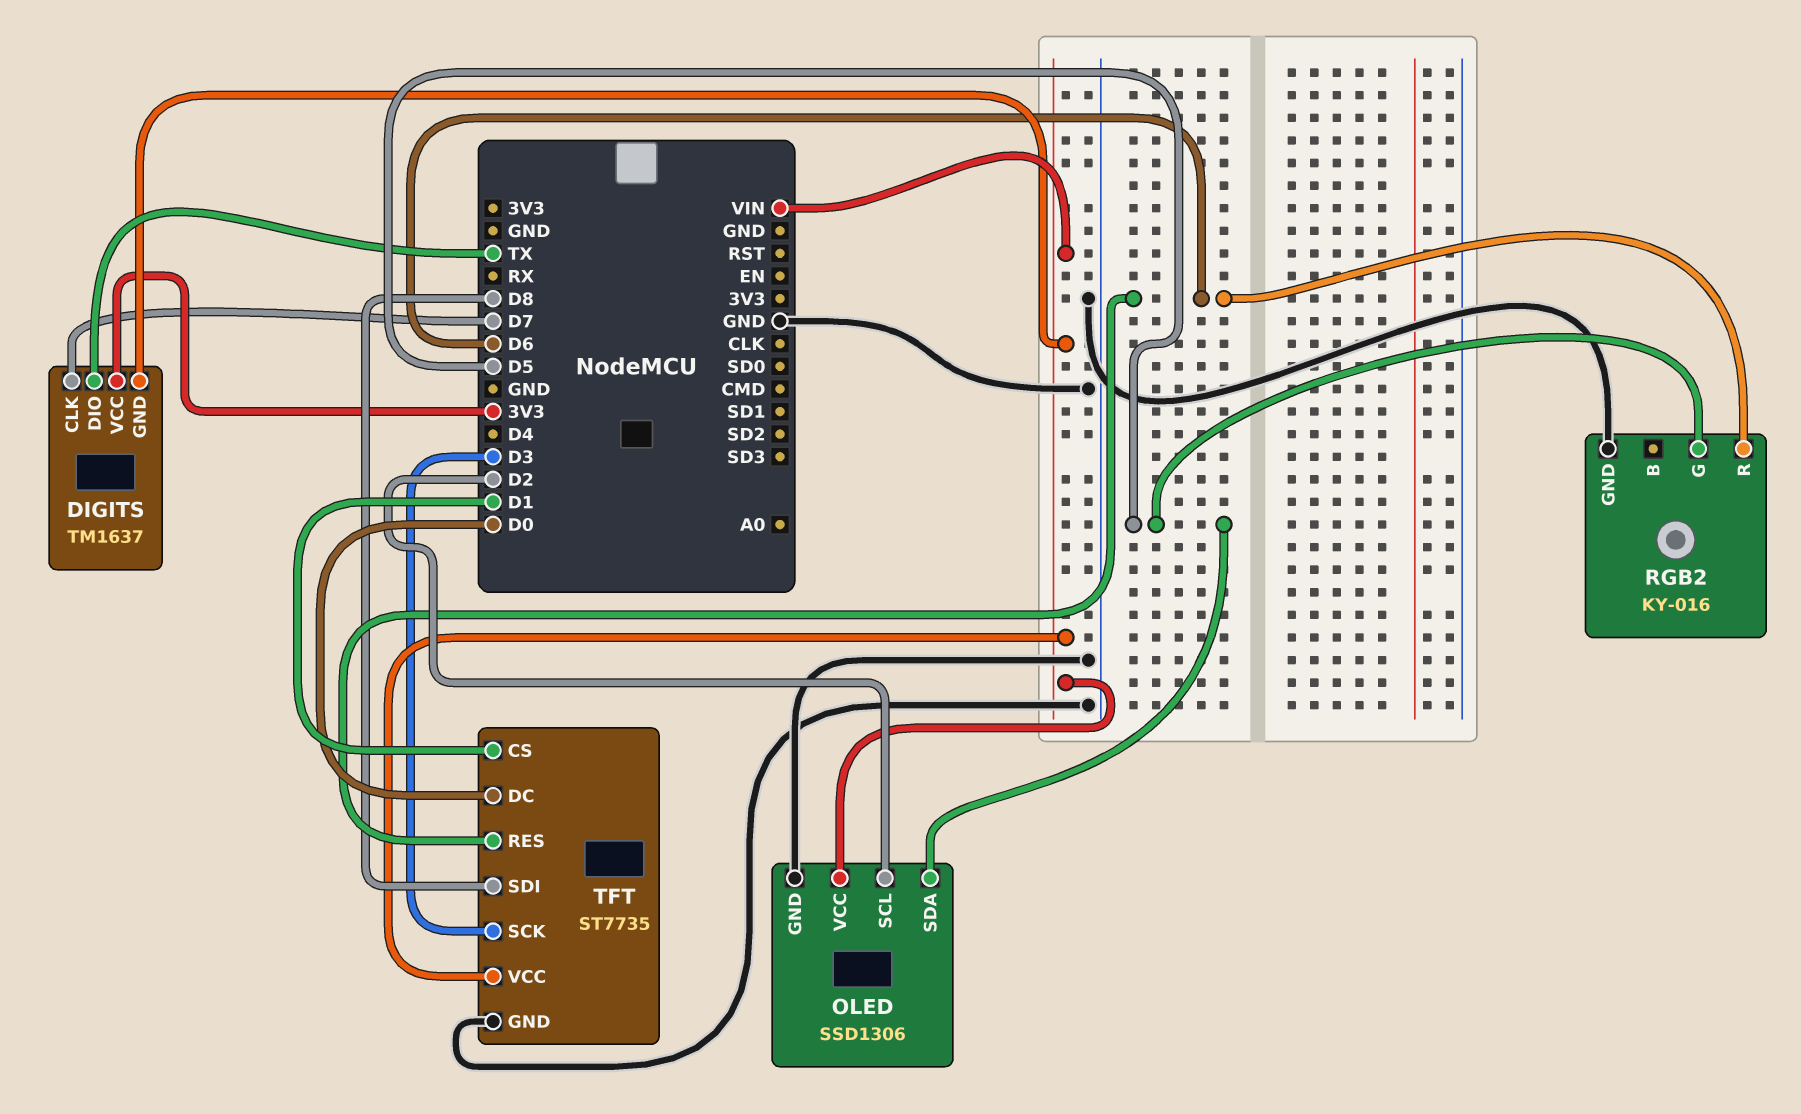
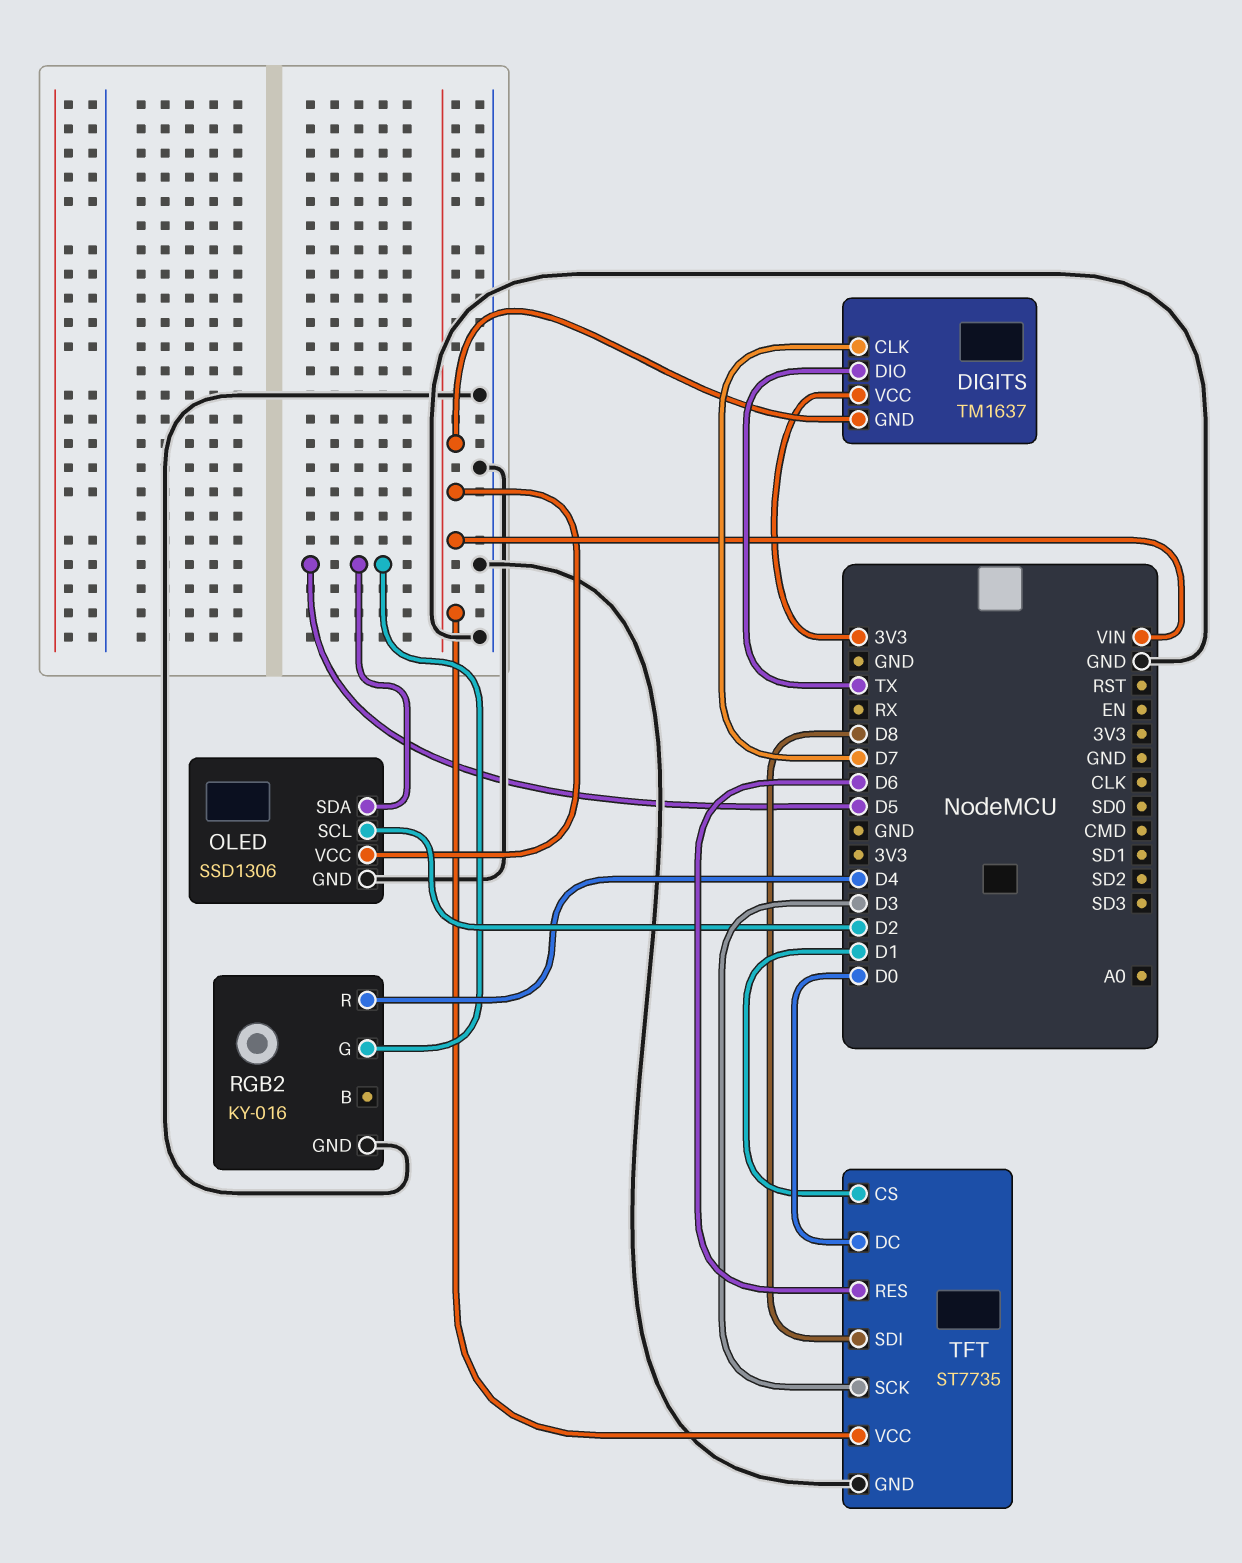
RGB2 pin R: D6 -> D4

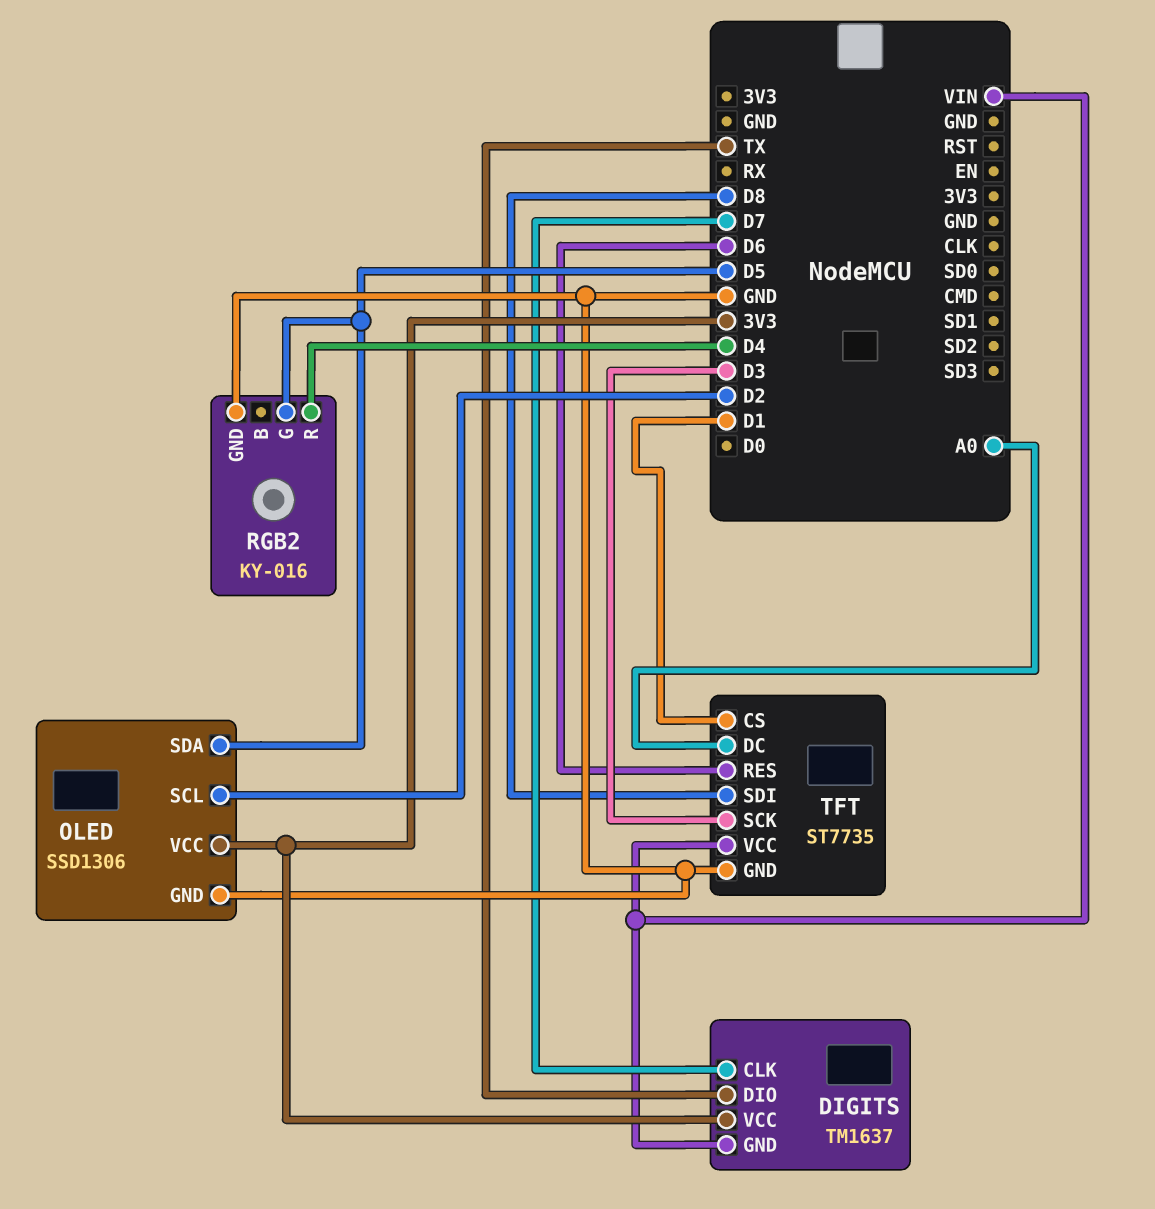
OLED pin VCC: VIN -> 3V3
TFT pin DC: D0 -> A0

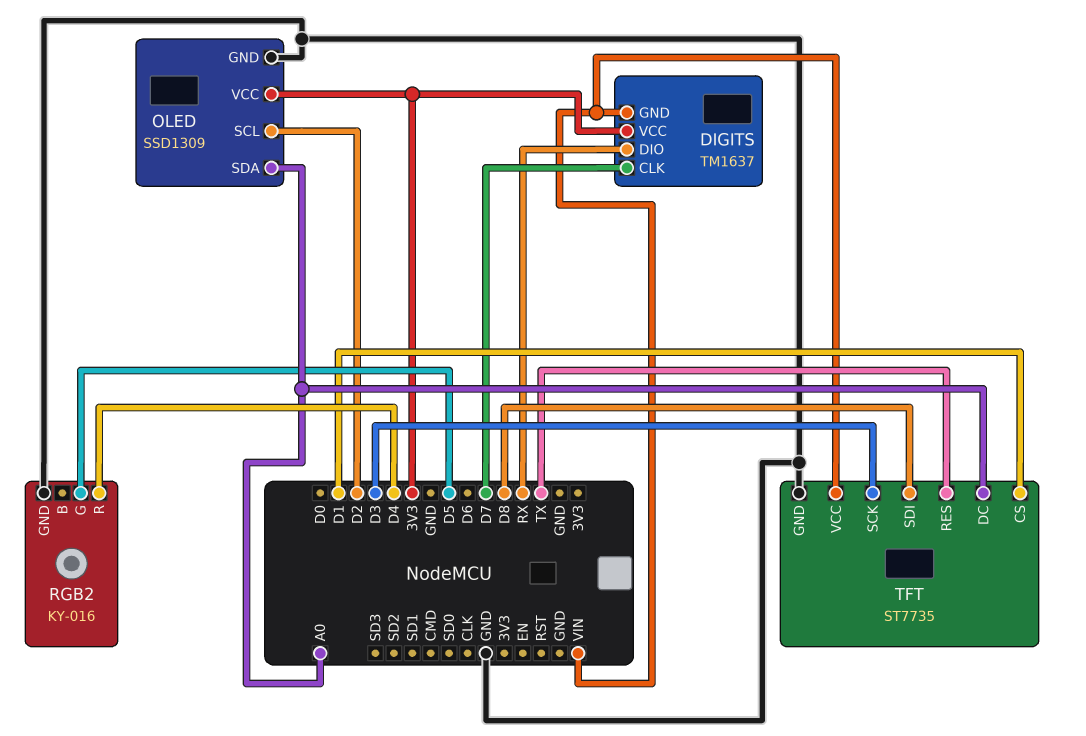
DIGITS pin DIO: TX -> RX
OLED: SSD1306 -> SSD1309
OLED pin SDA: D5 -> A0
TFT pin RES: D6 -> TX

